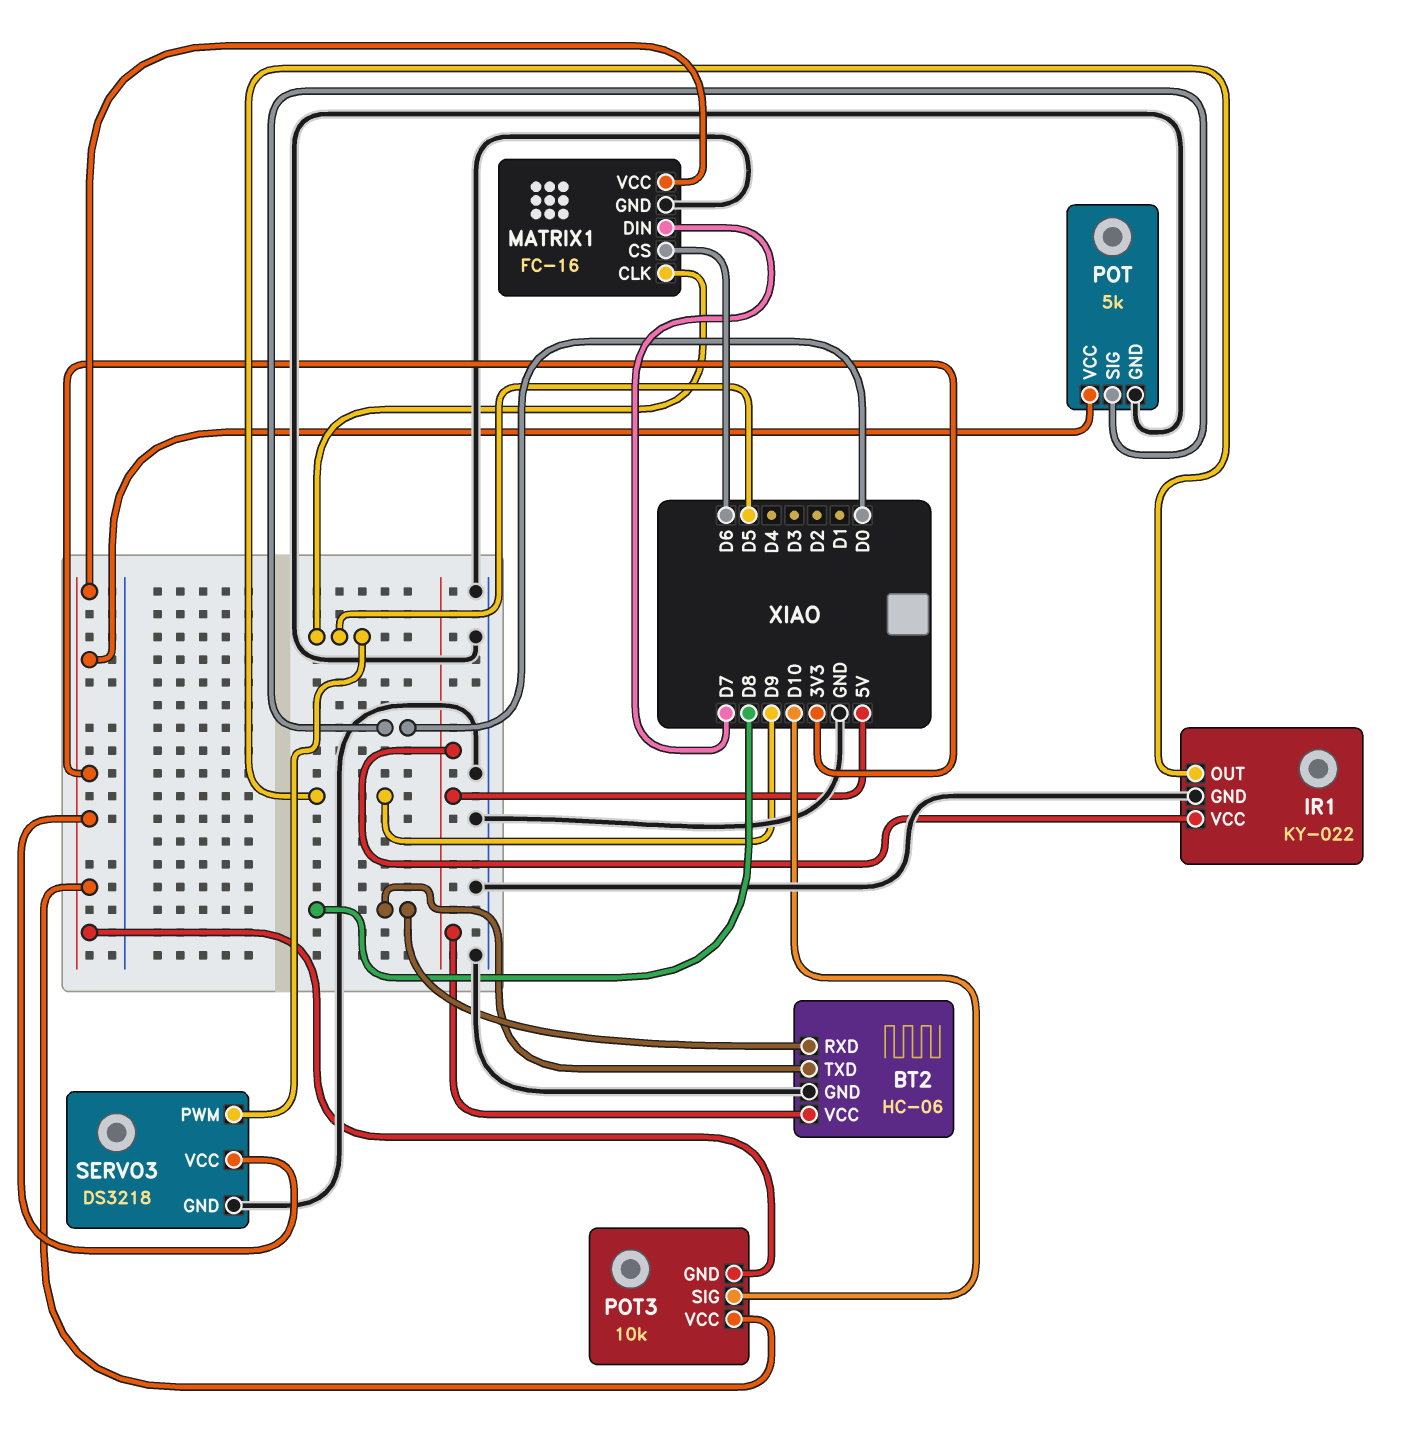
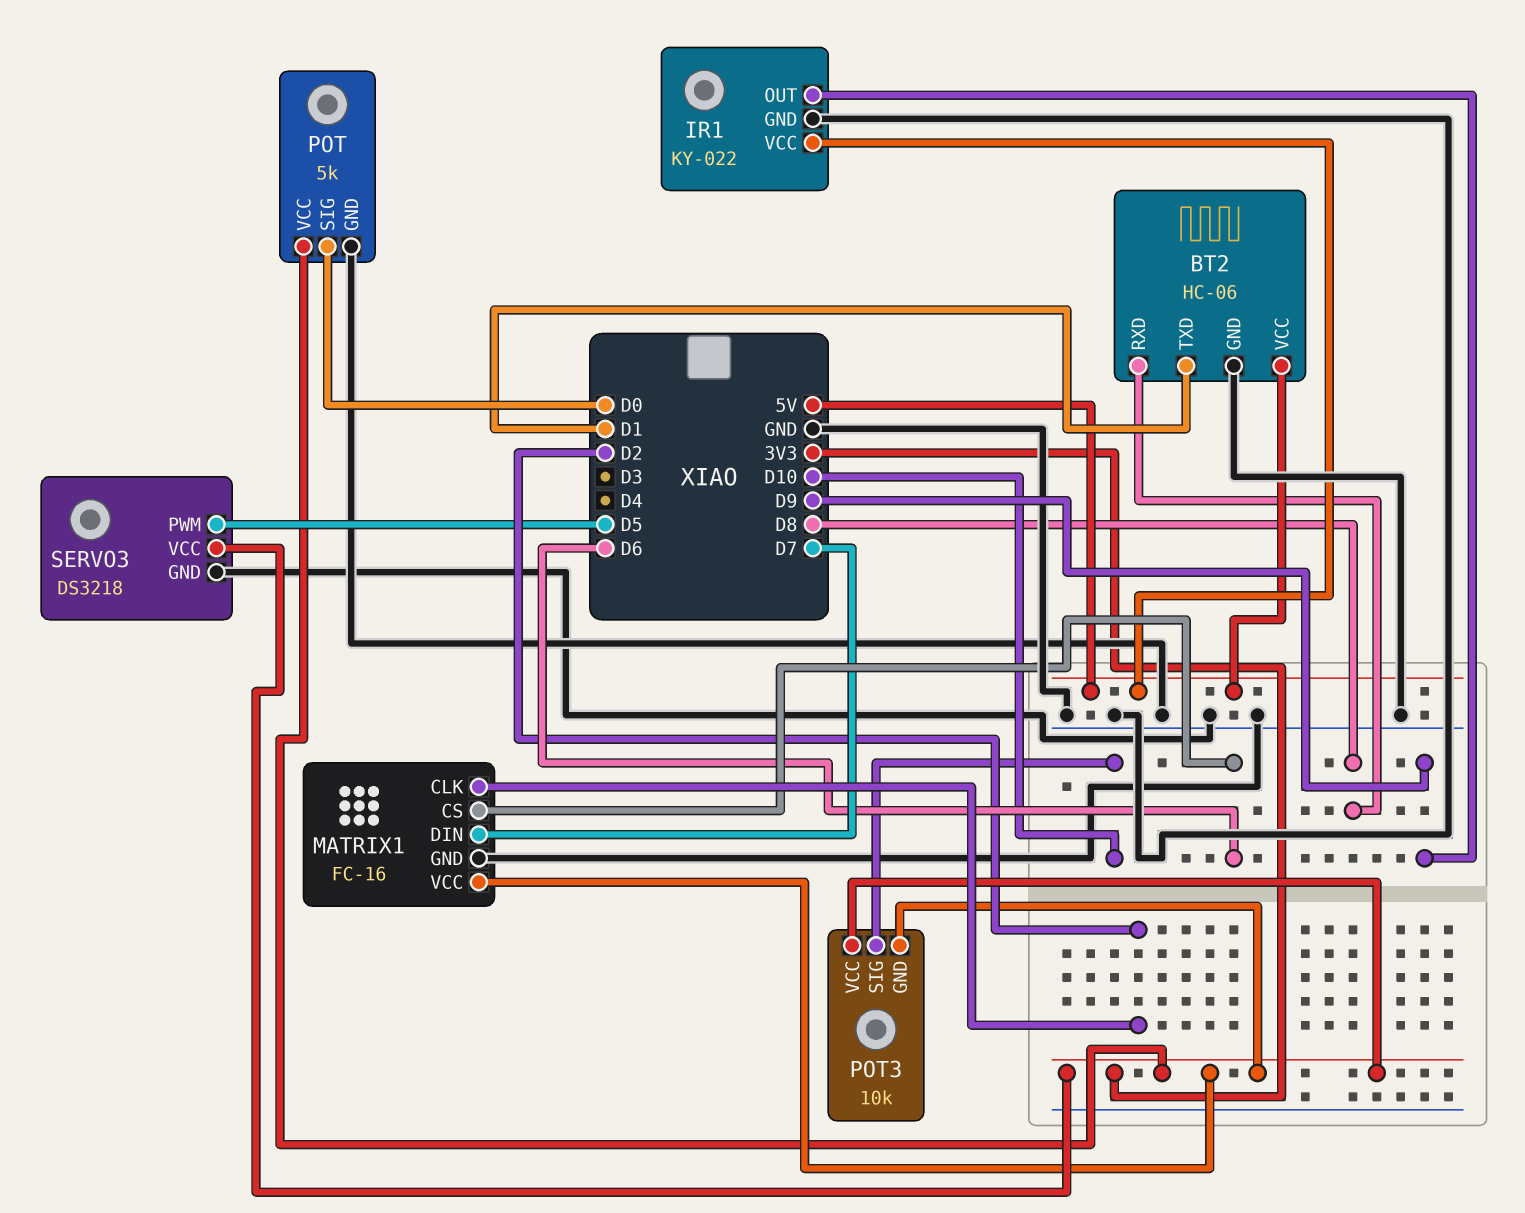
BT2 pin TXD: D8 -> D1
MATRIX1 pin CLK: D5 -> D2

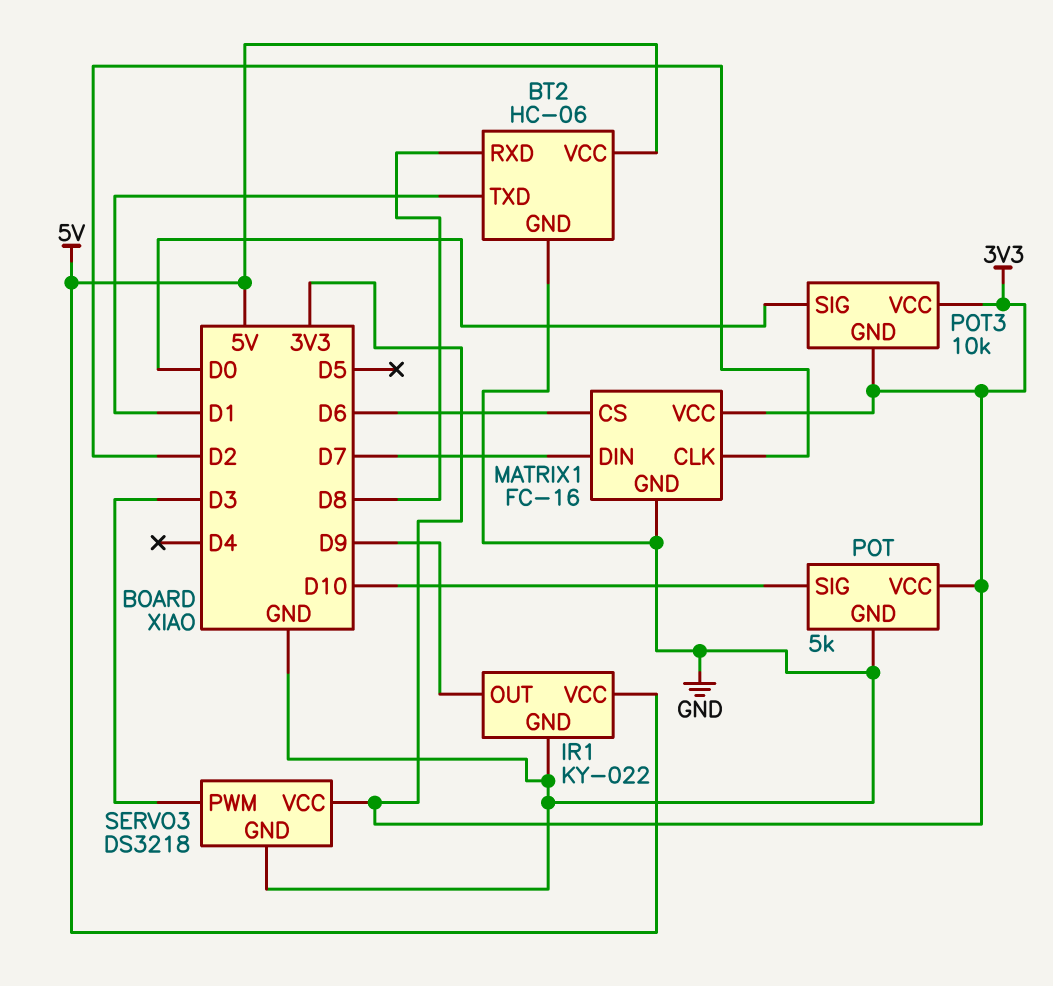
POT pin SIG: D0 -> D10
POT3 pin SIG: D10 -> D0
SERVO3 pin PWM: D5 -> D3

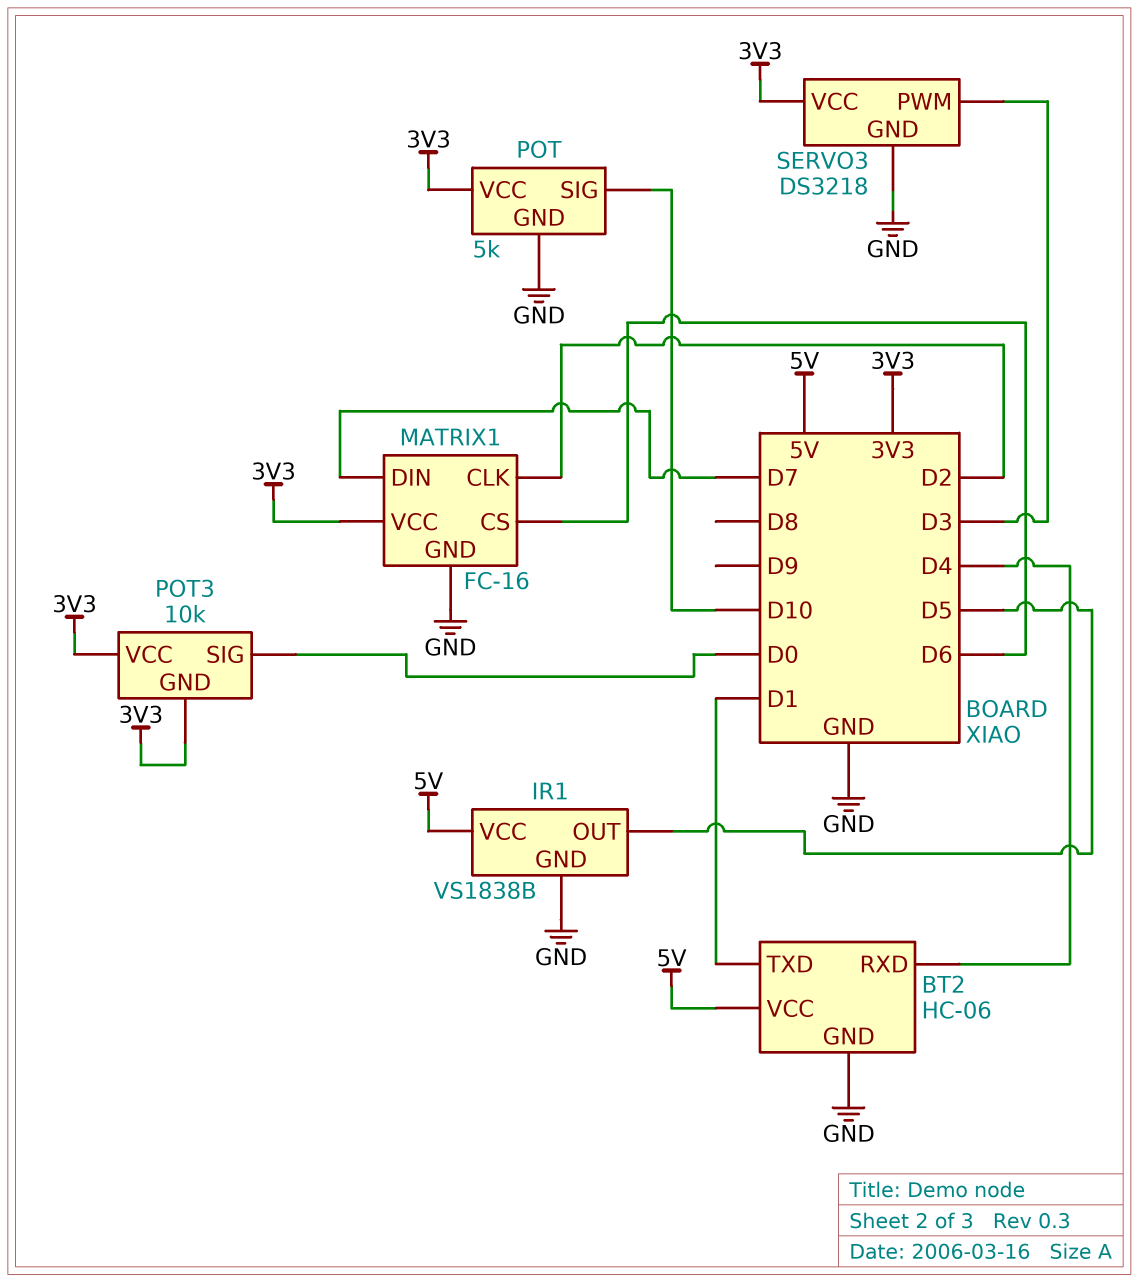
BT2 pin RXD: D8 -> D4
IR1: KY-022 -> VS1838B
IR1 pin OUT: D9 -> D5

